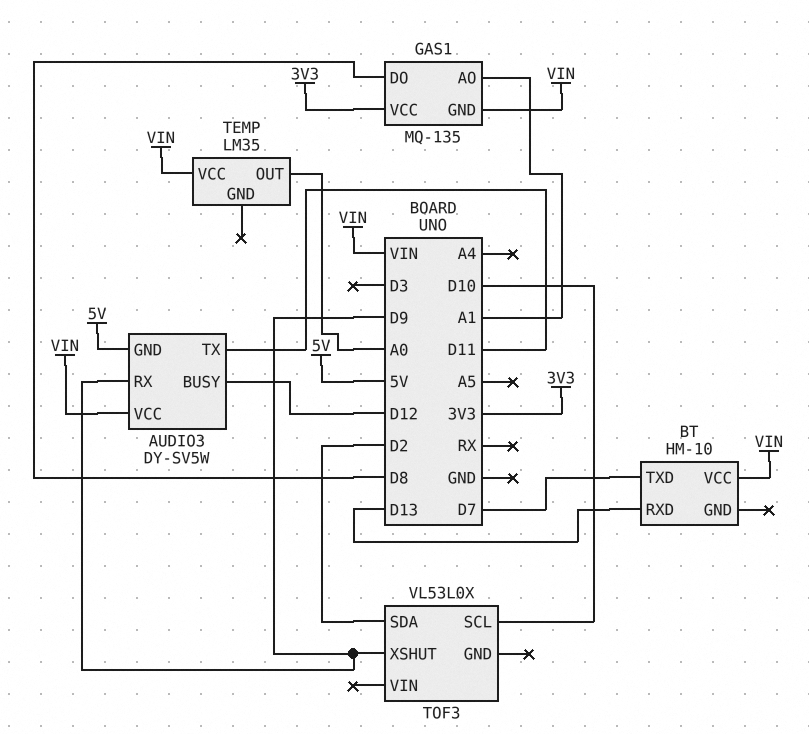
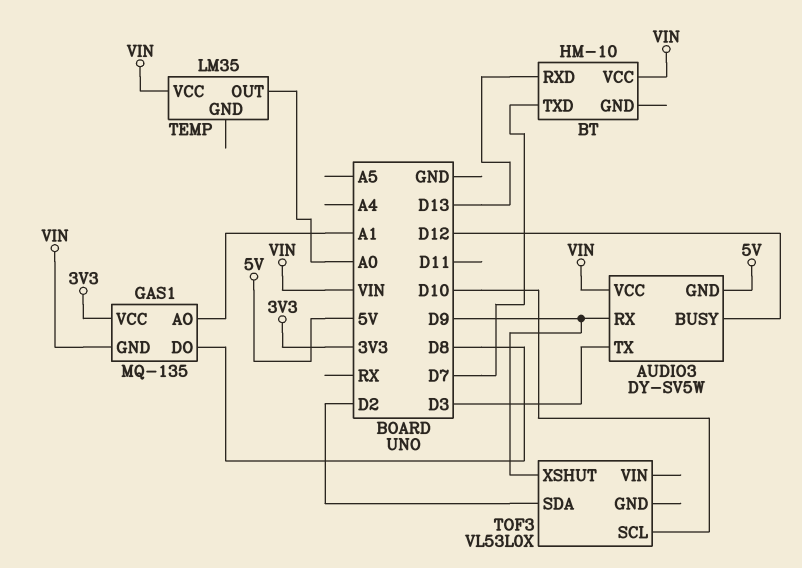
AUDIO3 pin TX: D11 -> D3

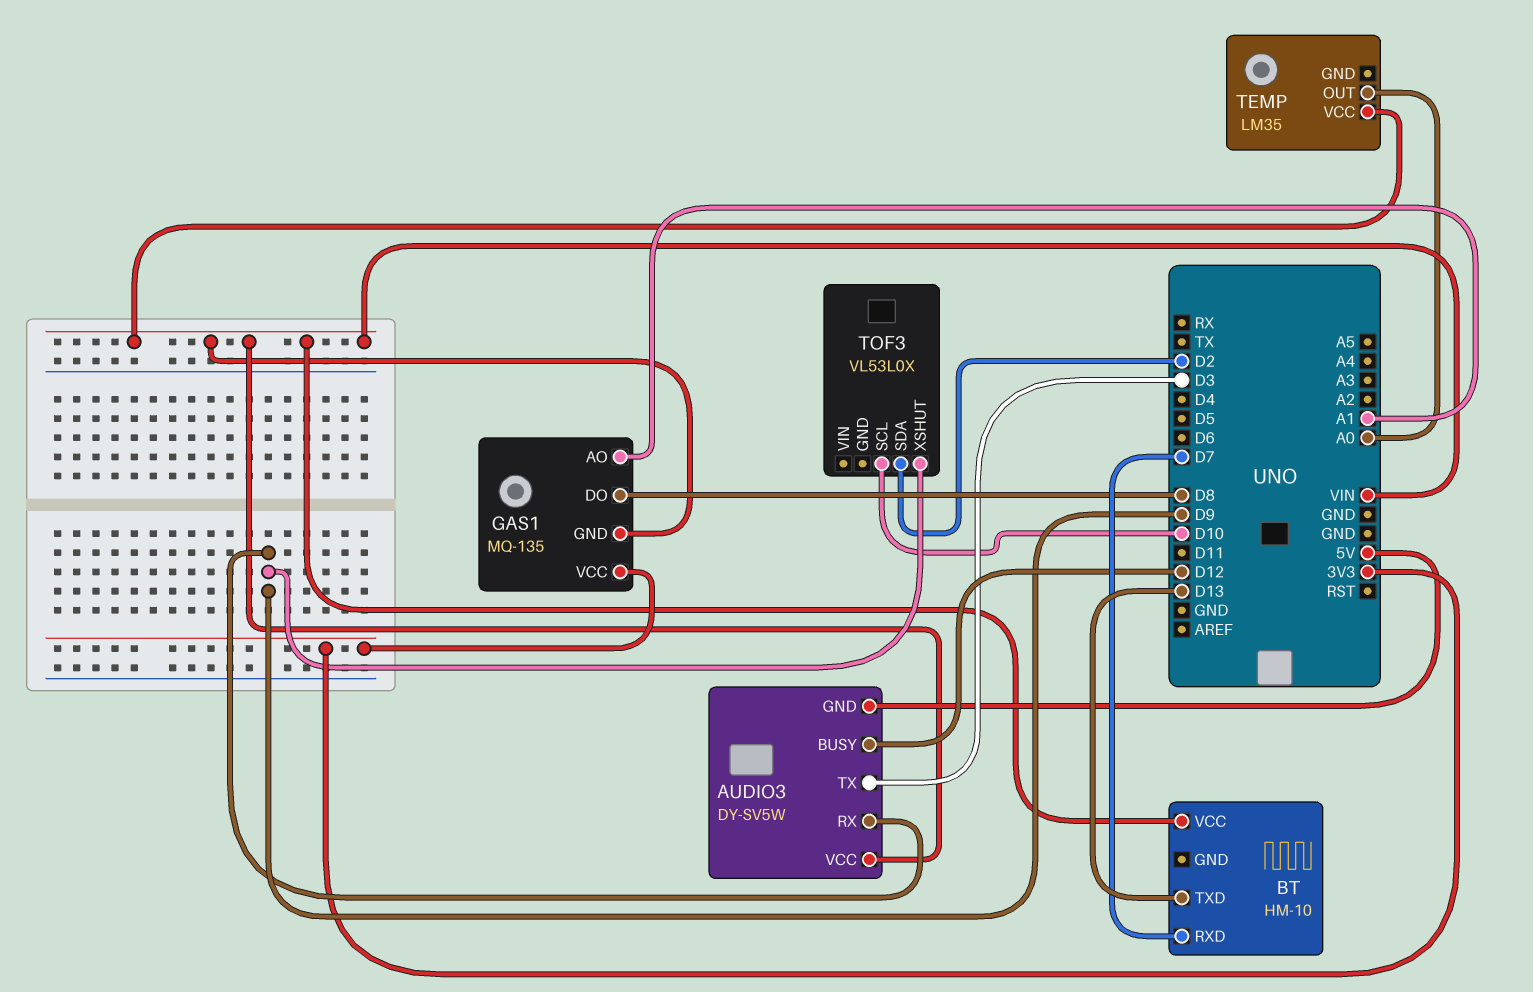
BT pin RXD: D13 -> D7
BT pin TXD: D7 -> D13

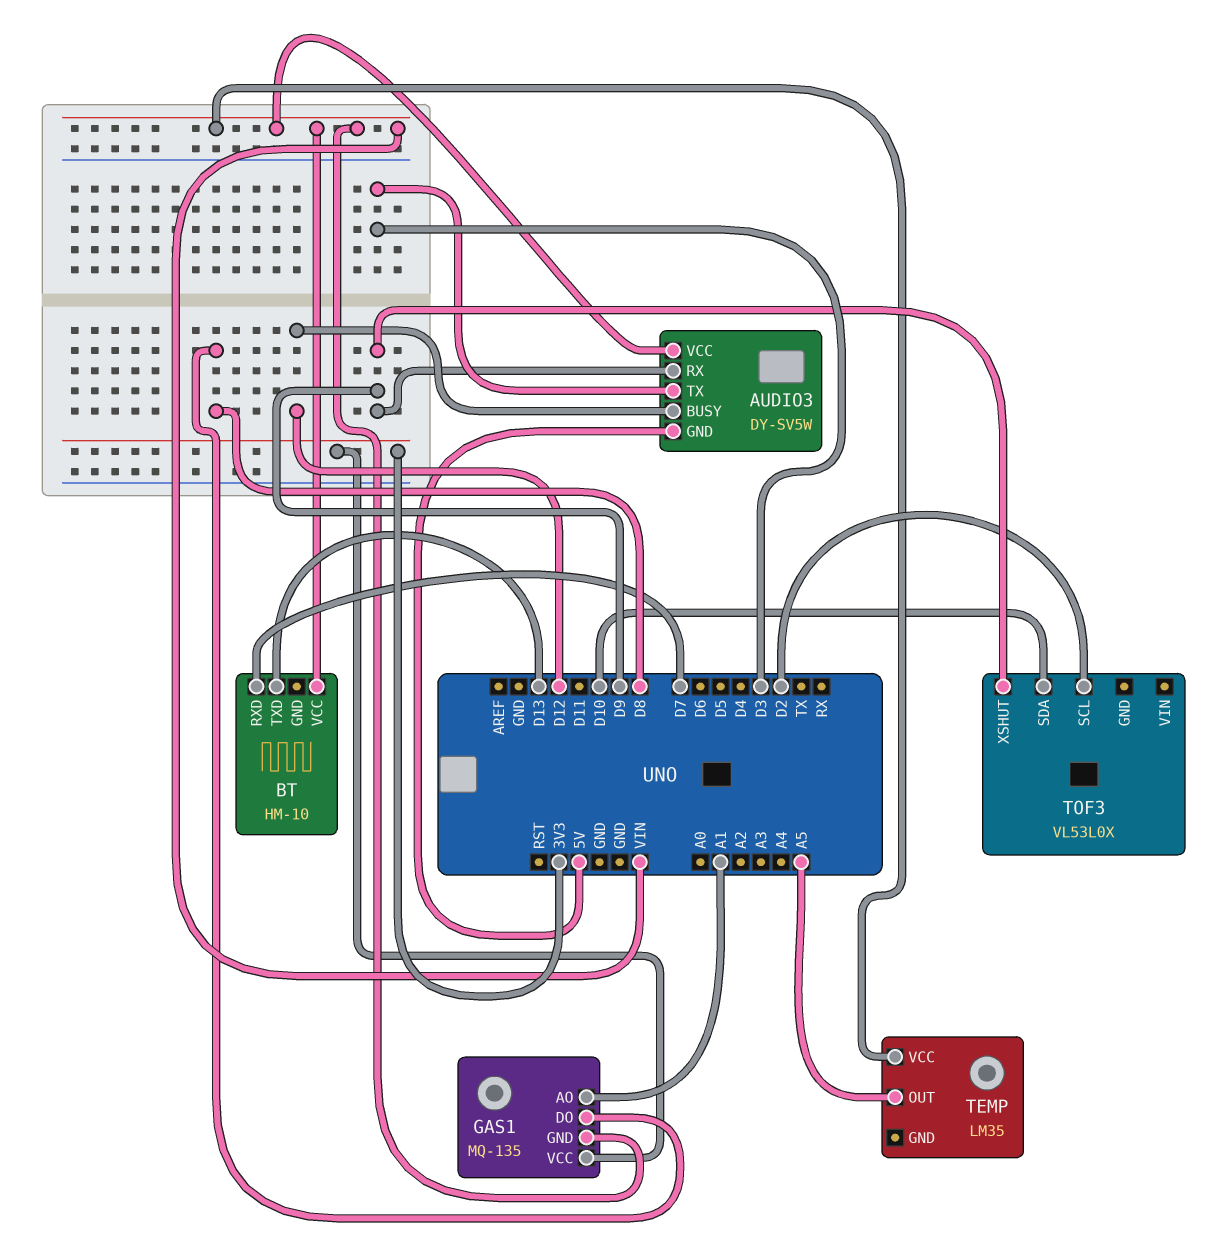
TEMP pin OUT: A0 -> A5
TOF3 pin SCL: D10 -> D2
TOF3 pin SDA: D2 -> D10

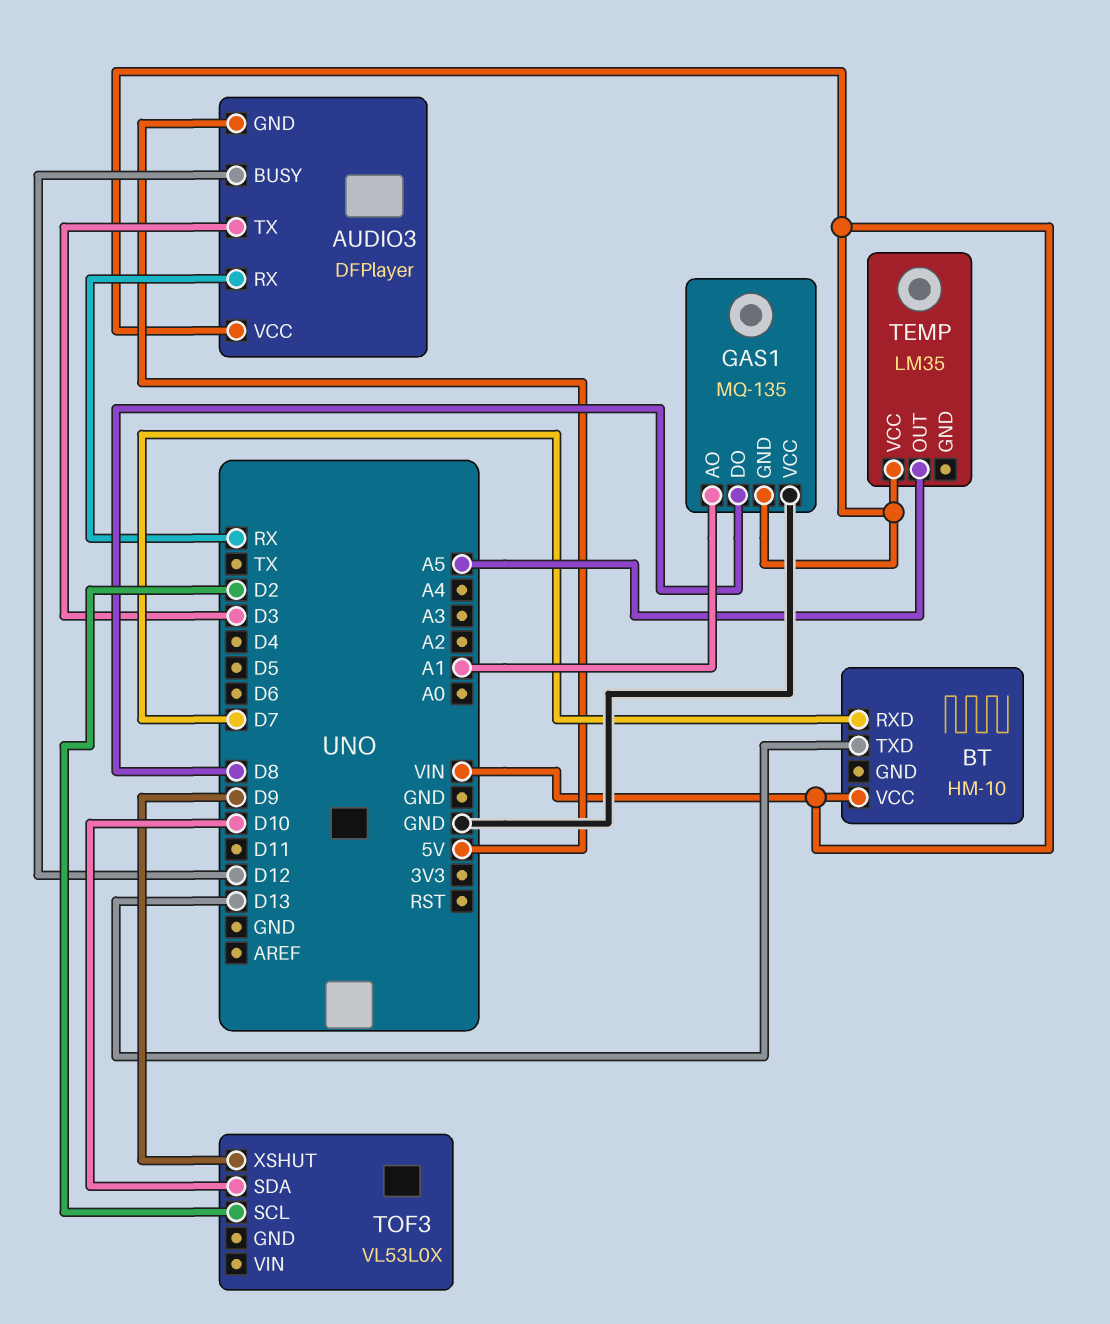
AUDIO3: DY-SV5W -> DFPlayer
AUDIO3 pin RX: D9 -> RX
GAS1 pin VCC: 3V3 -> GND

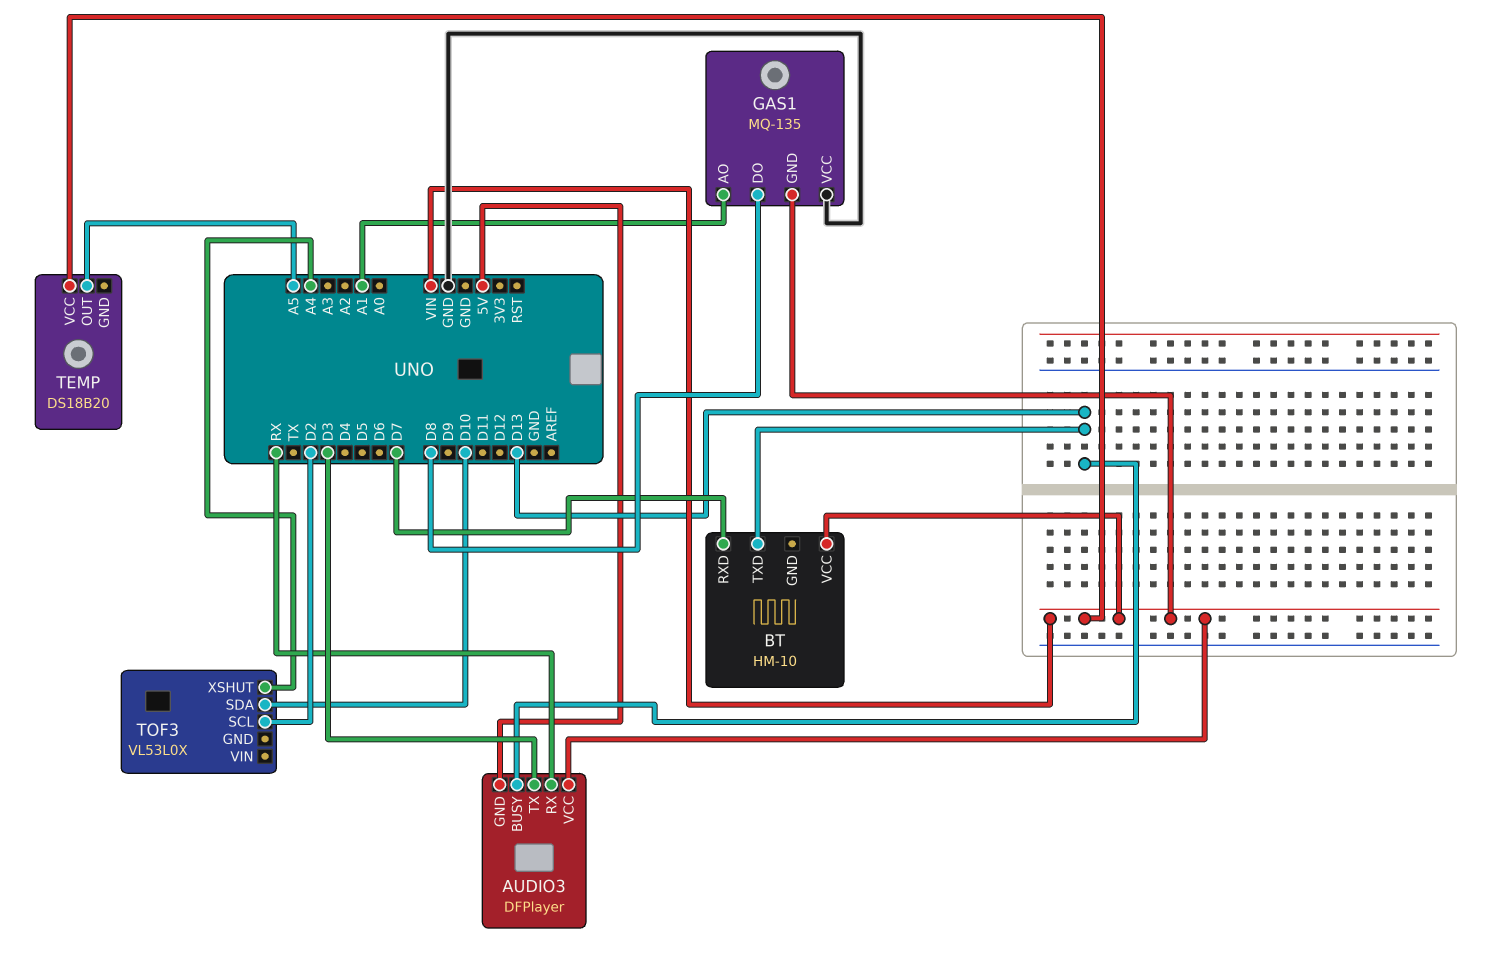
AUDIO3 pin BUSY: D12 -> D13
TEMP: LM35 -> DS18B20
TOF3 pin XSHUT: D9 -> A4

